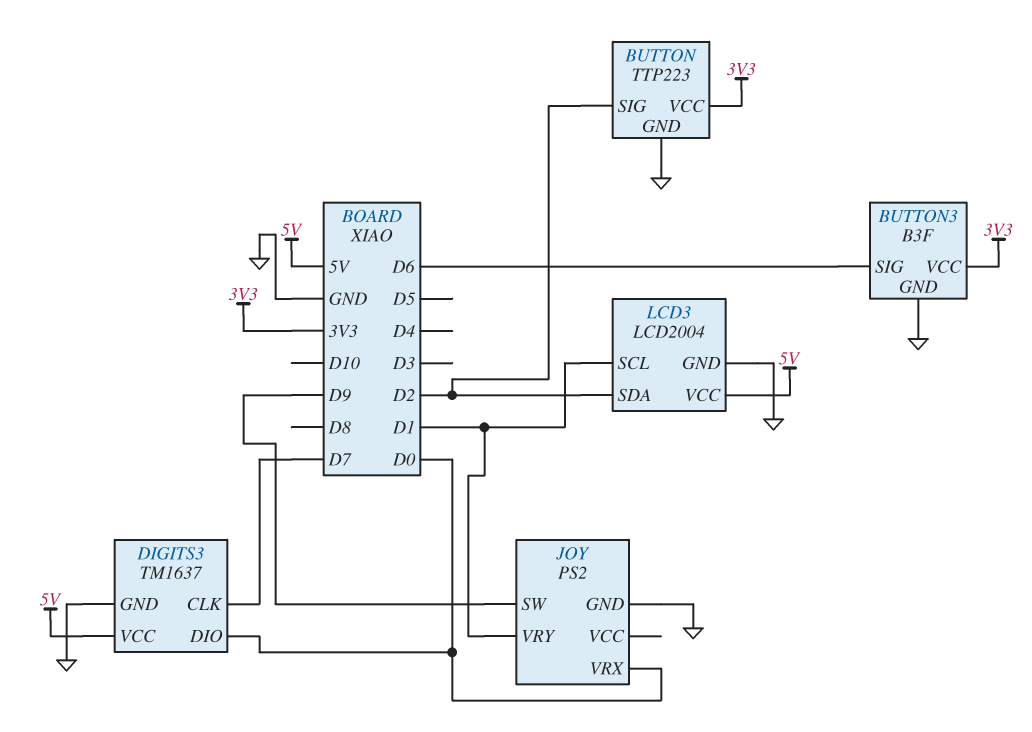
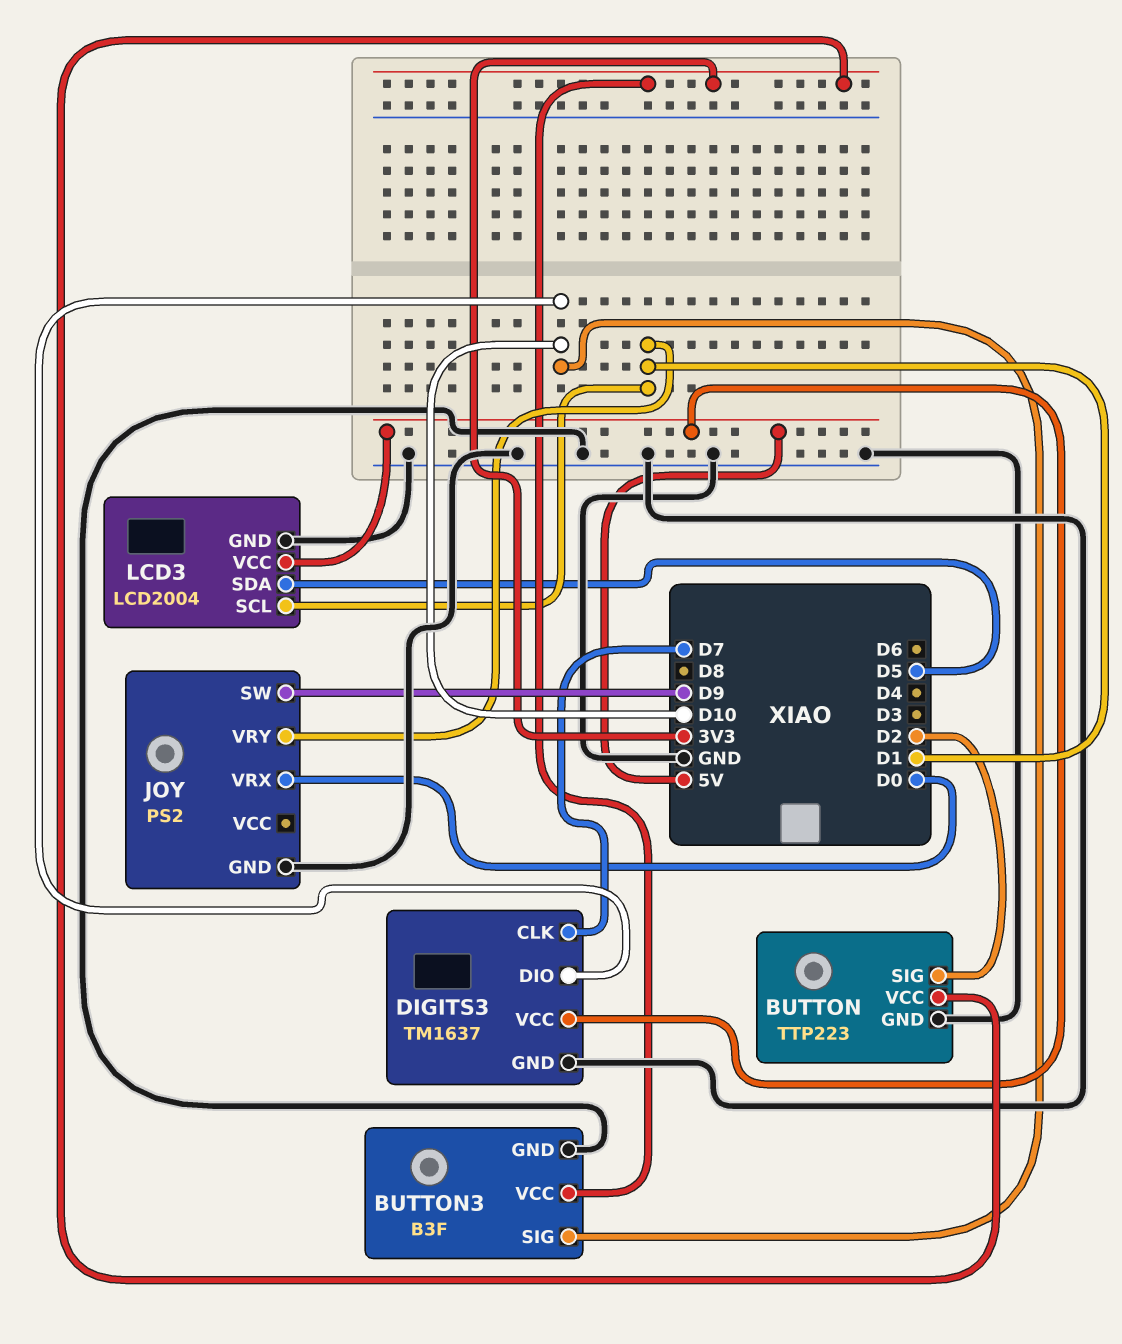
BUTTON3 pin SIG: D6 -> D10
DIGITS3 pin DIO: D0 -> D10
LCD3 pin SDA: D2 -> D5

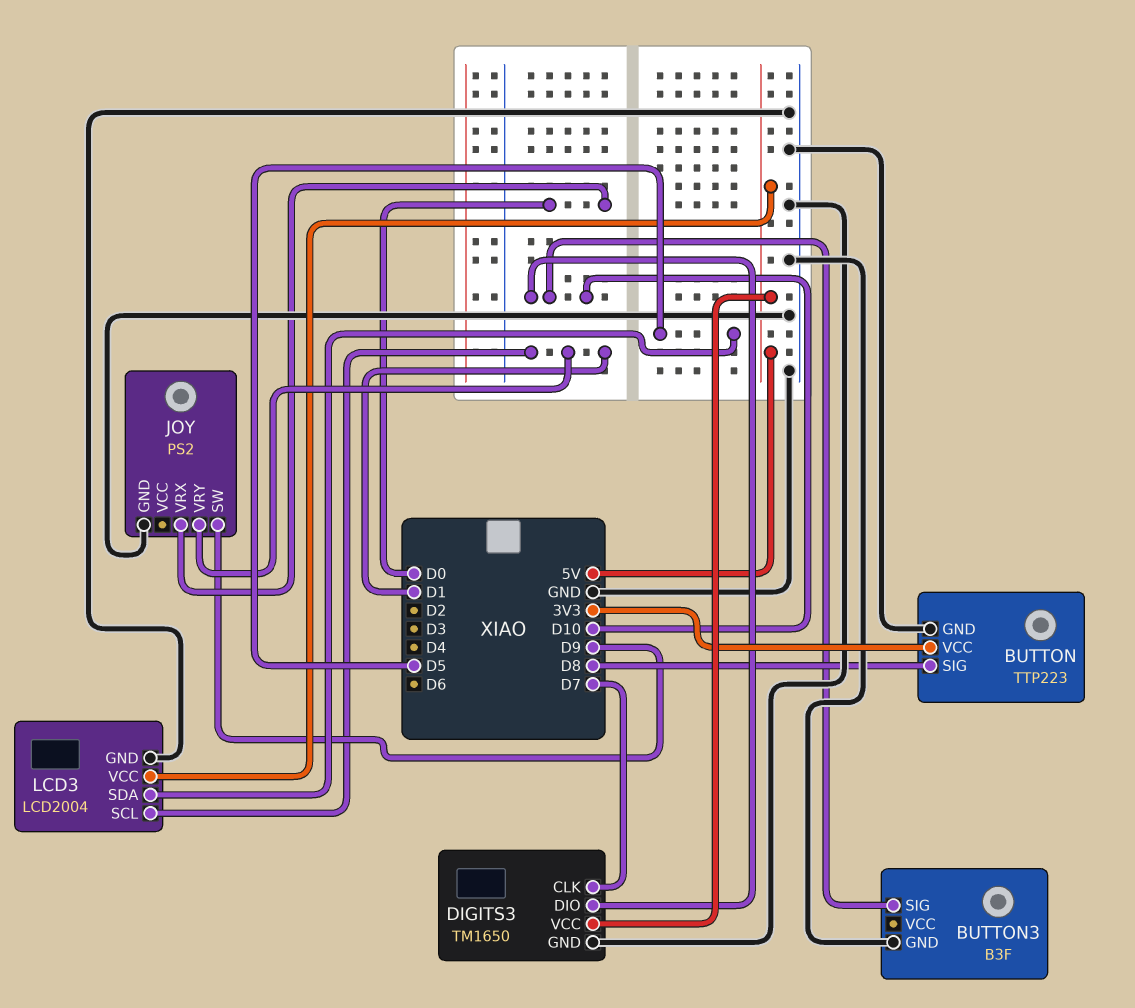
BUTTON pin SIG: D2 -> D8
BUTTON3 pin VCC: 3V3 -> none
DIGITS3: TM1637 -> TM1650

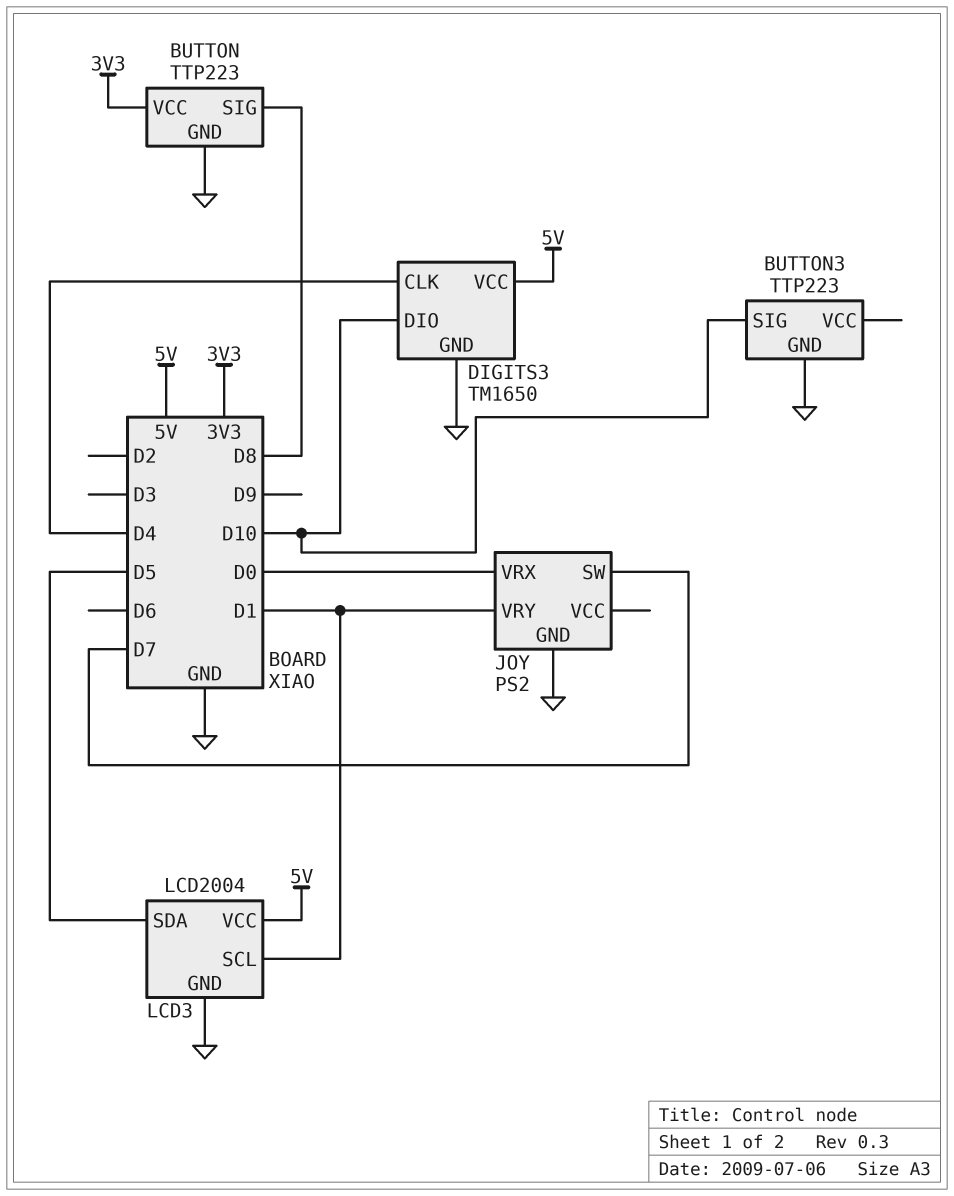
BUTTON3: B3F -> TTP223
DIGITS3 pin CLK: D7 -> D4
JOY pin SW: D9 -> D7

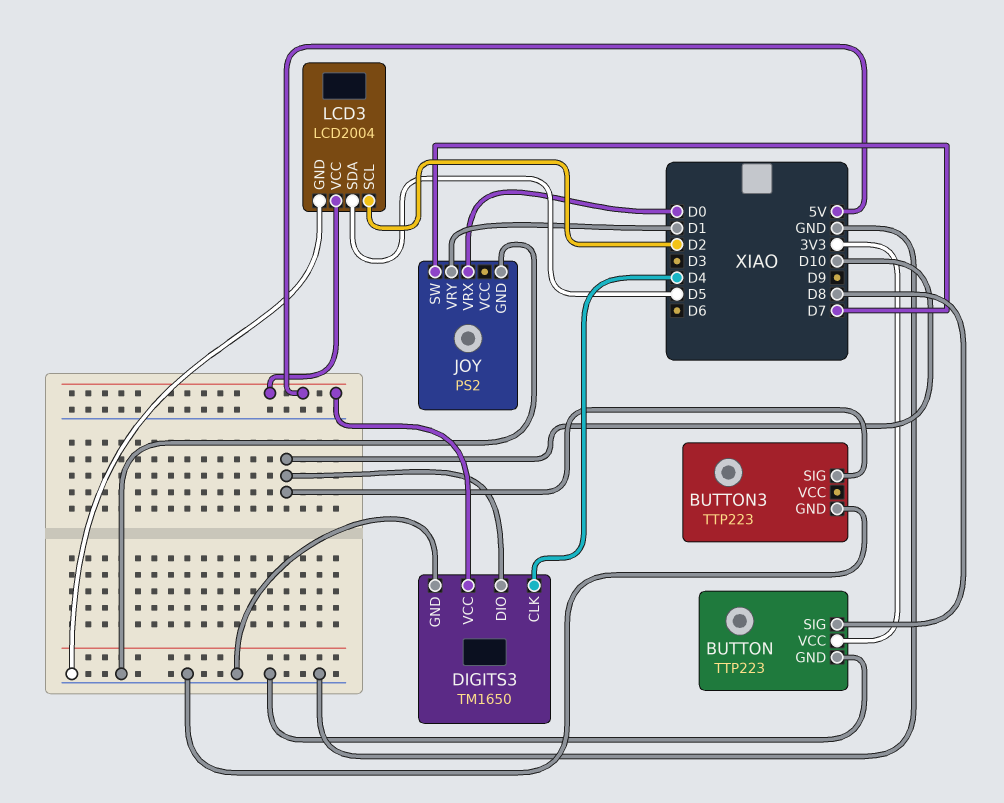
LCD3 pin SCL: D1 -> D2

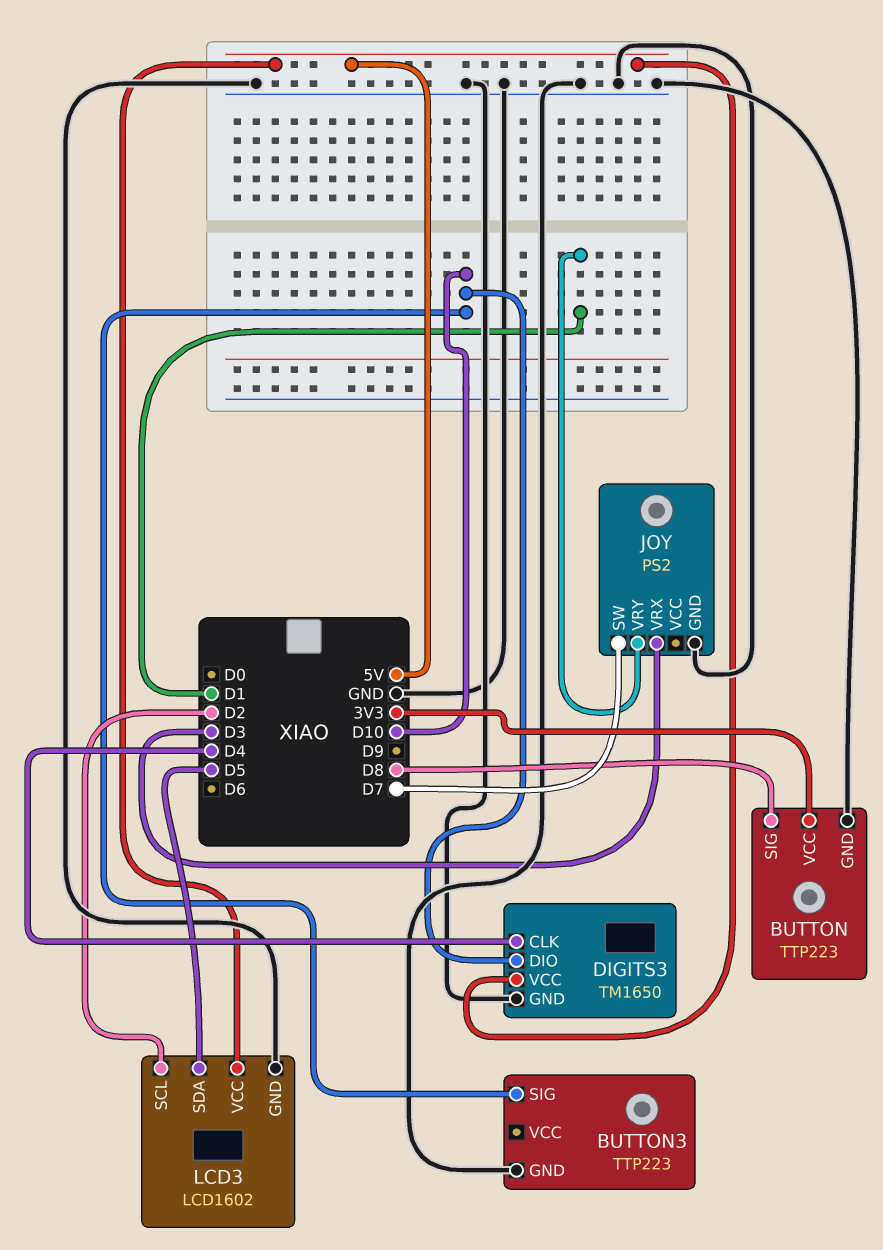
JOY pin VRX: D0 -> D3
LCD3: LCD2004 -> LCD1602

